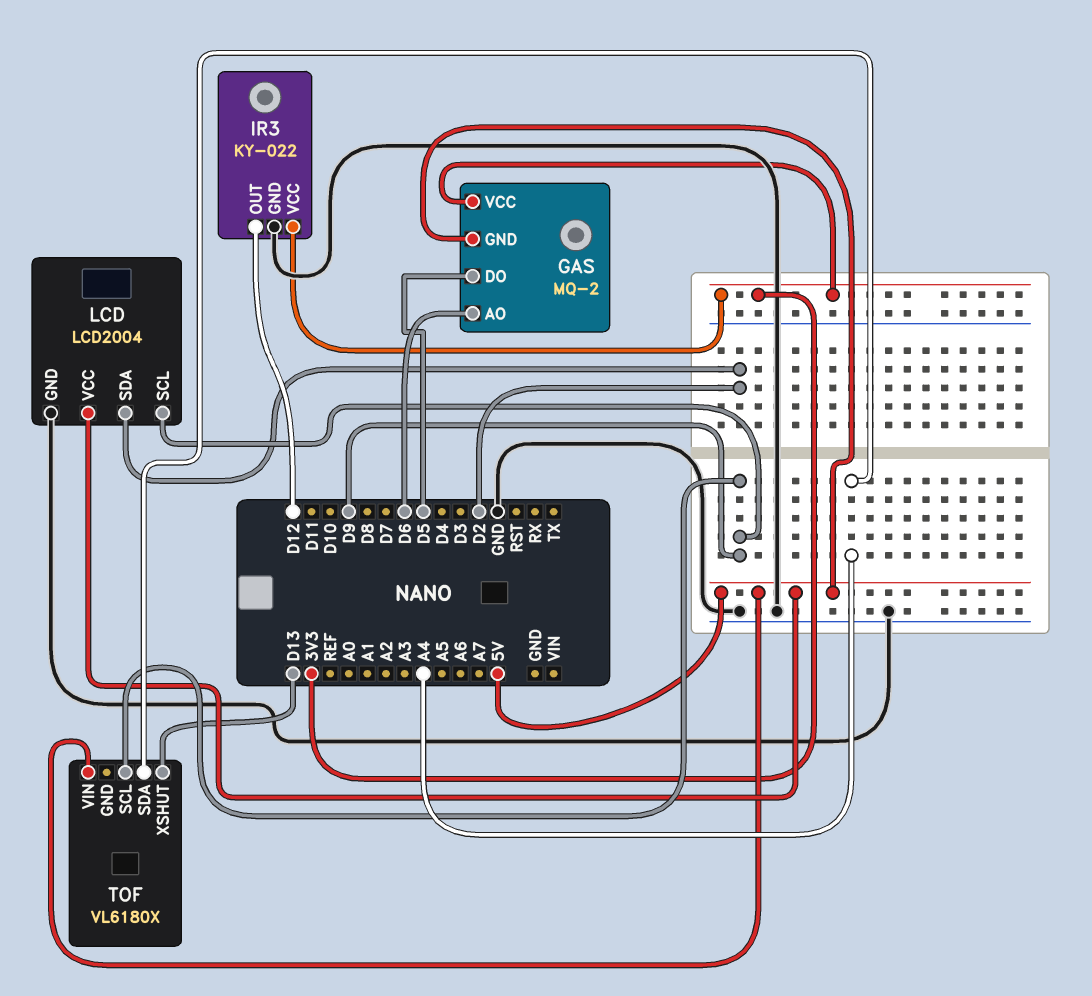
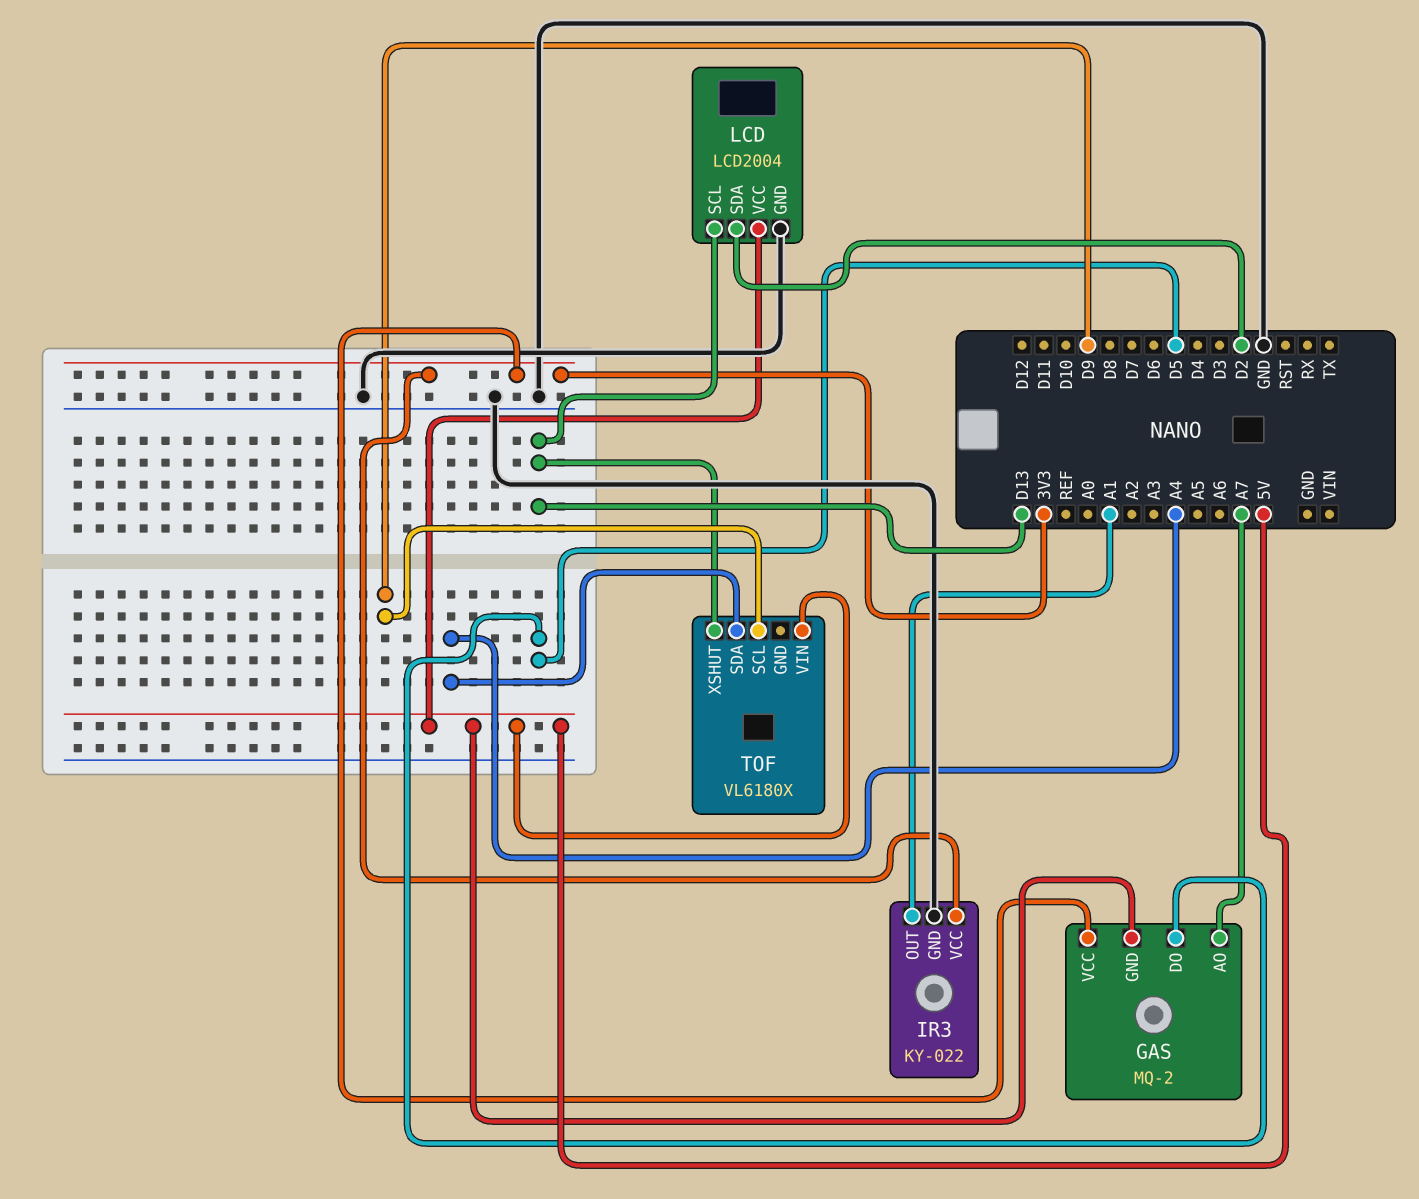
GAS pin AO: D6 -> A7
IR3 pin OUT: D12 -> A1
LCD pin SCL: D9 -> D13

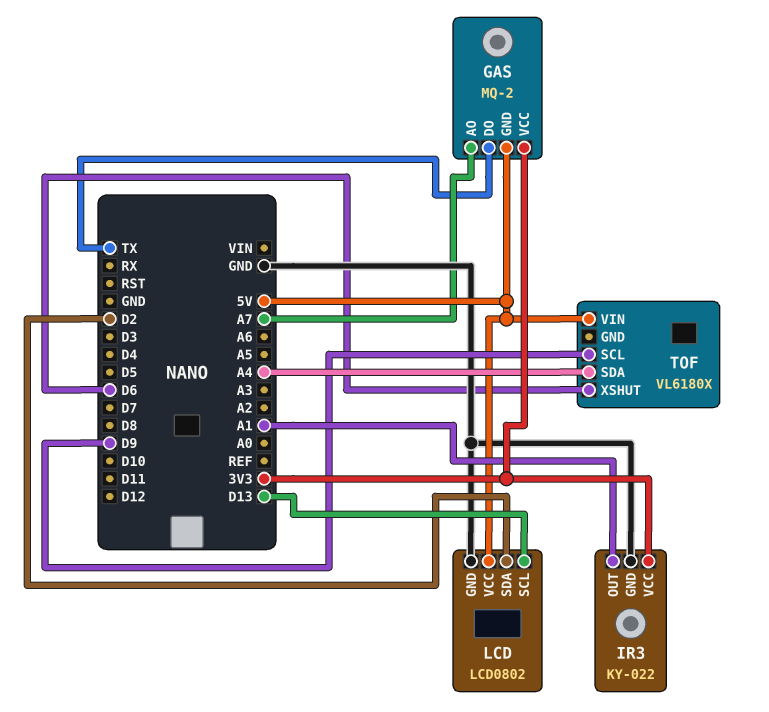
GAS pin DO: D5 -> TX
LCD: LCD2004 -> LCD0802
TOF pin XSHUT: D13 -> D6

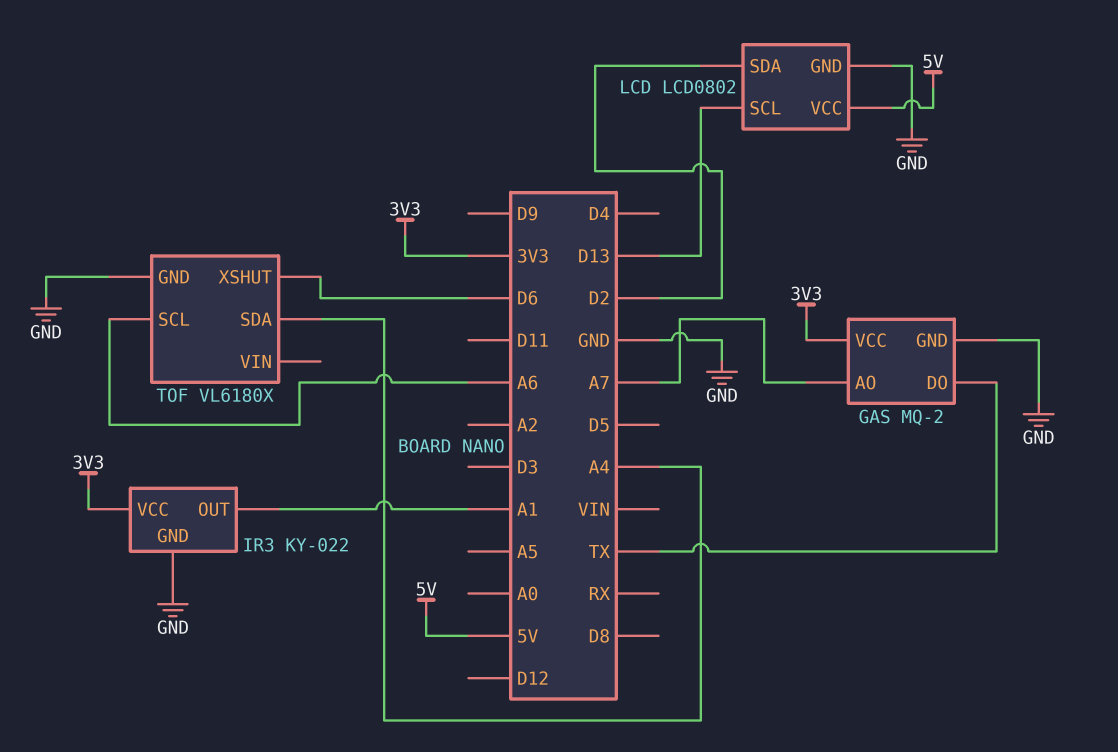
GAS pin GND: 5V -> GND
TOF pin GND: none -> GND
TOF pin SCL: D9 -> A6
TOF pin VIN: 5V -> none

